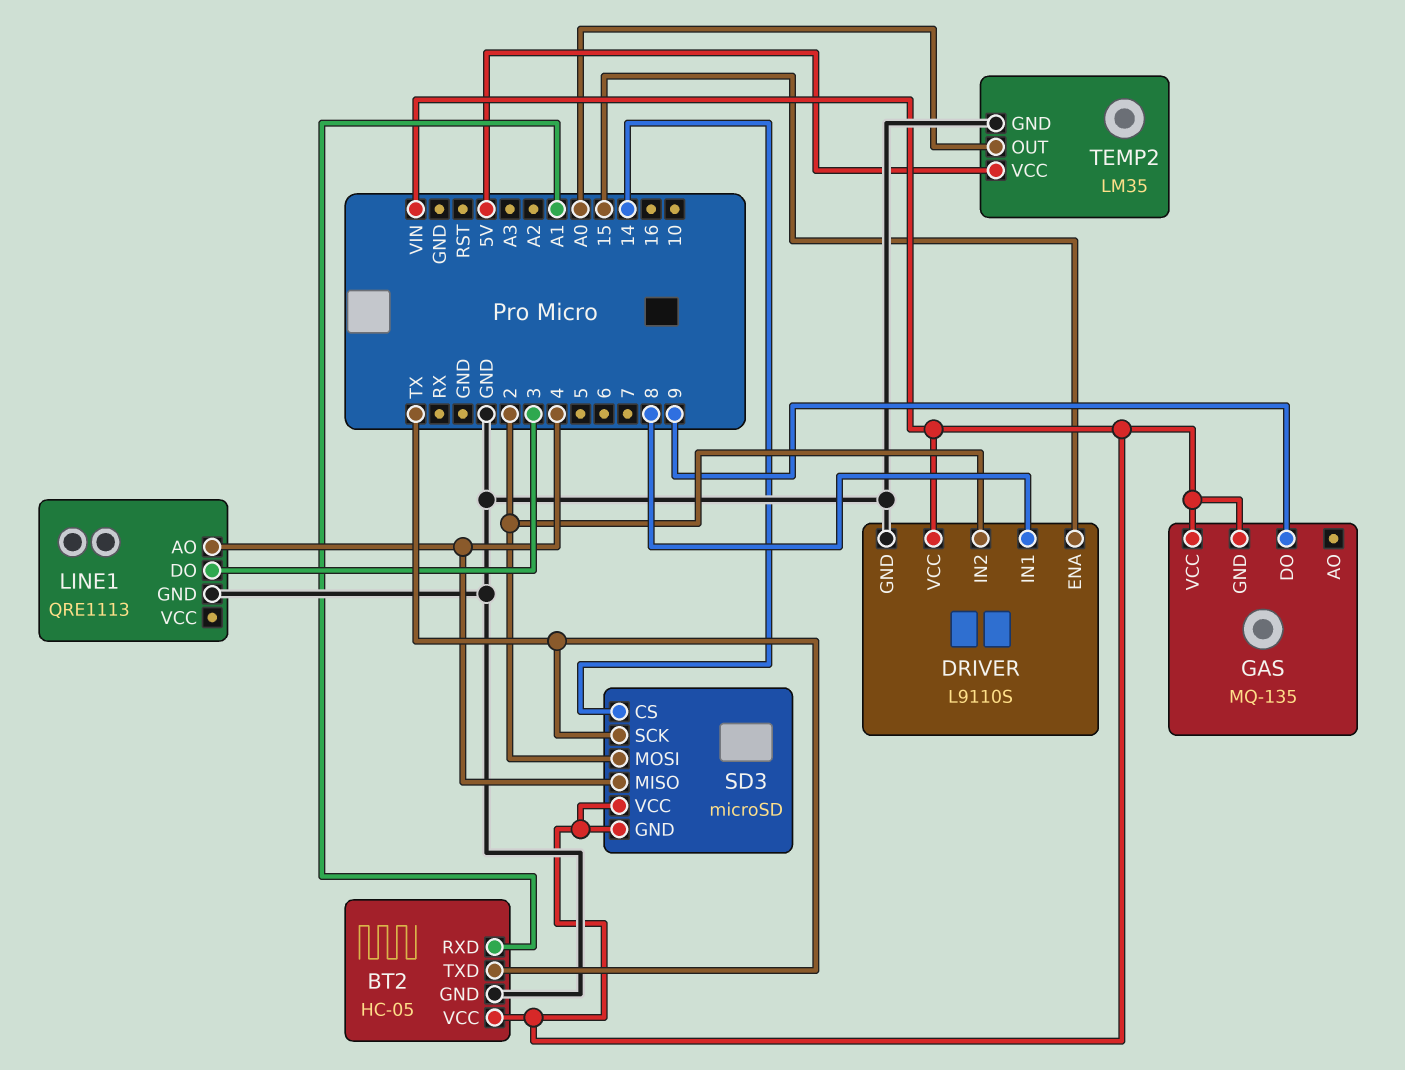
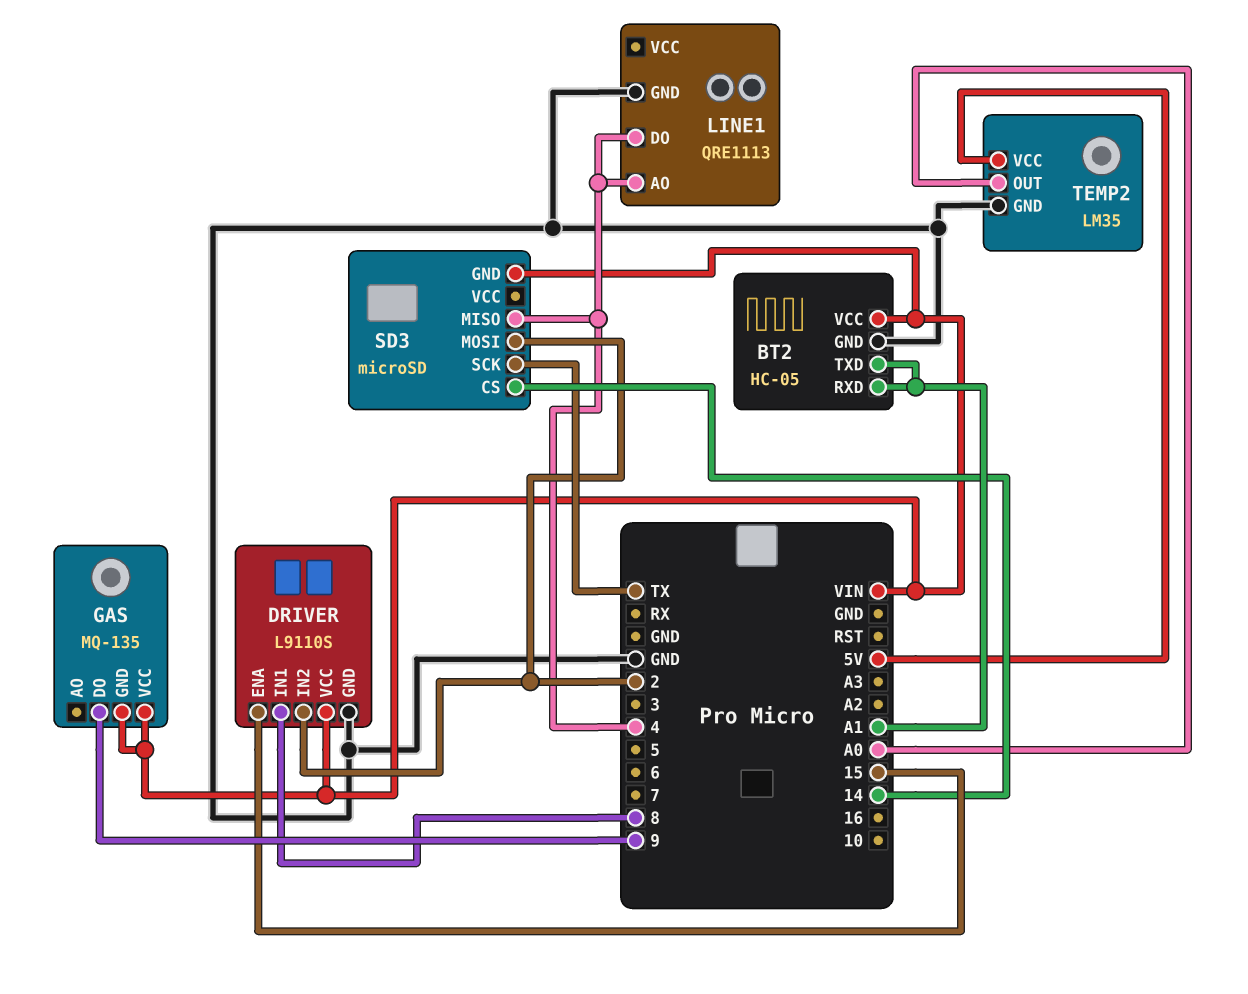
BT2 pin TXD: TX -> A1
LINE1 pin DO: 3 -> 4
SD3 pin VCC: VIN -> none

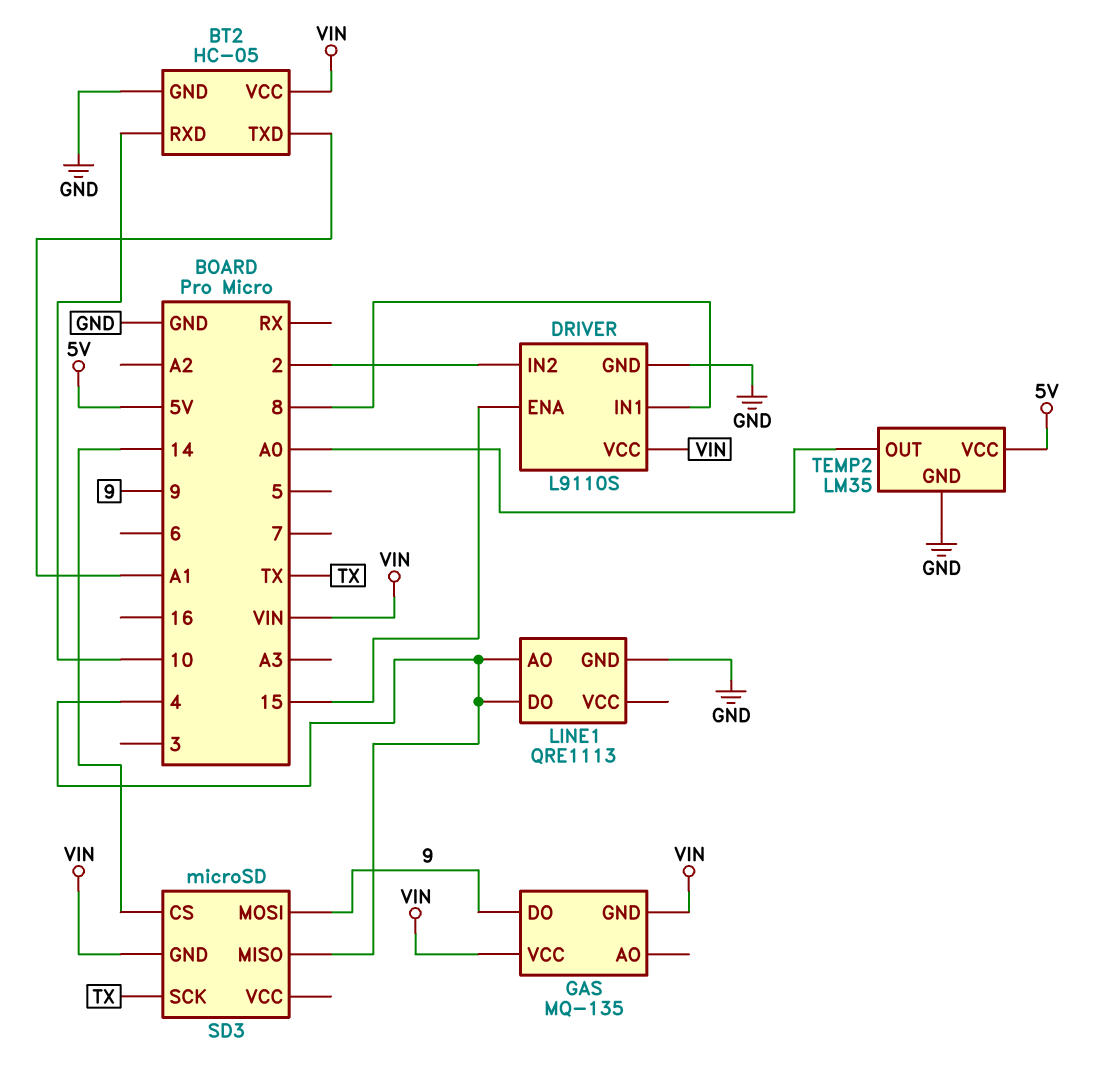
BT2 pin RXD: A1 -> 10
SD3 pin MOSI: 2 -> 9

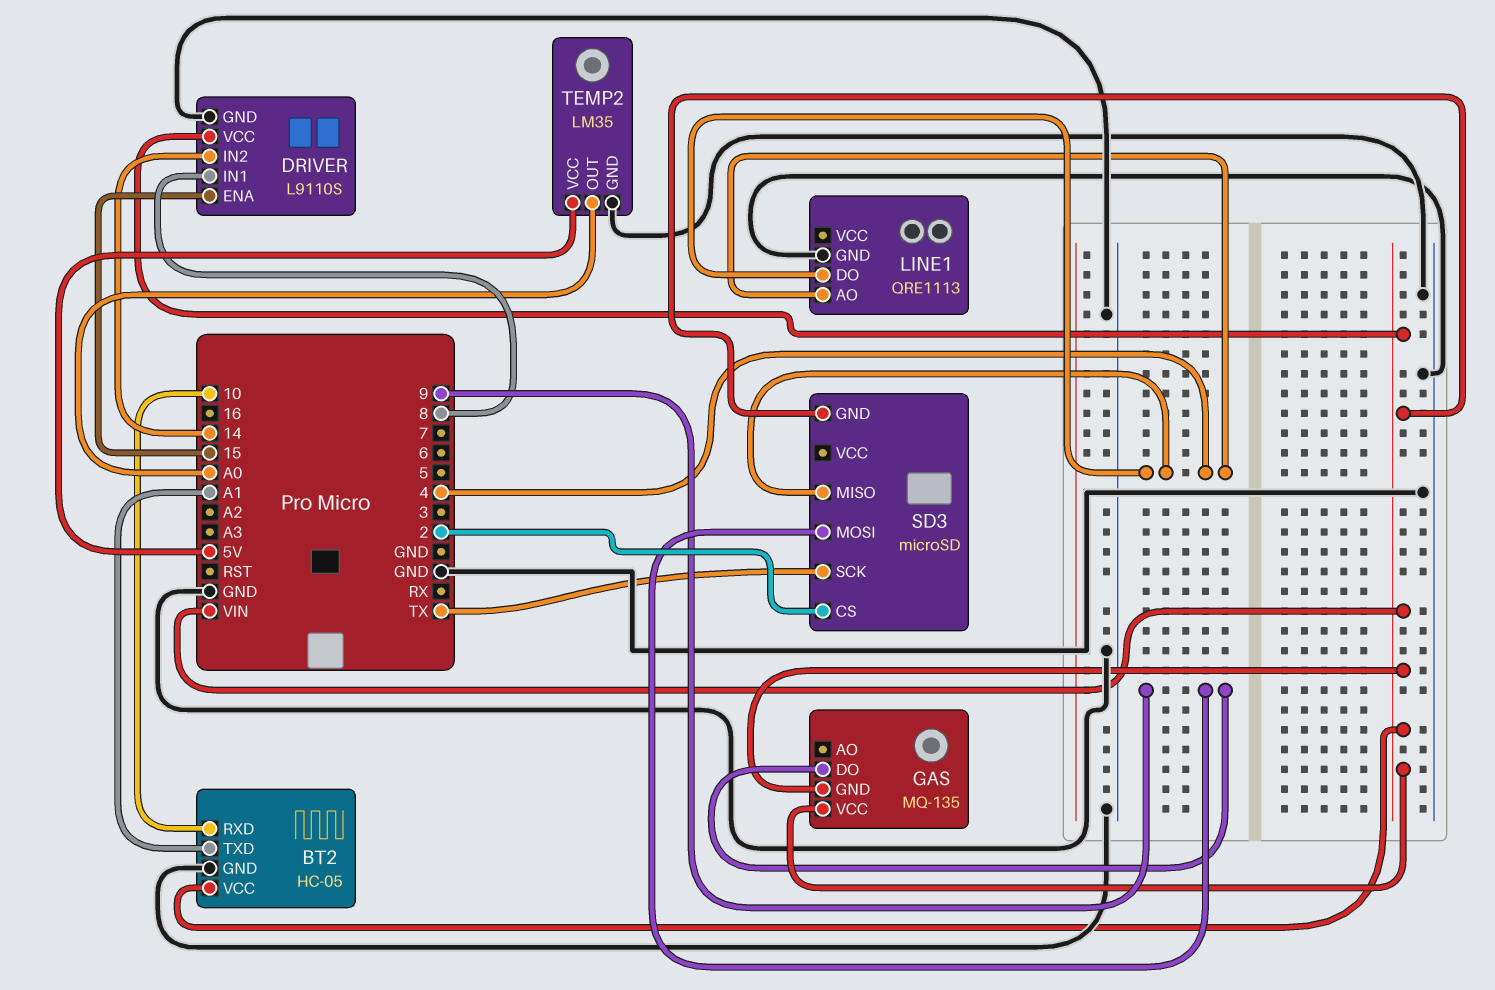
DRIVER pin IN2: 2 -> 14
SD3 pin CS: 14 -> 2

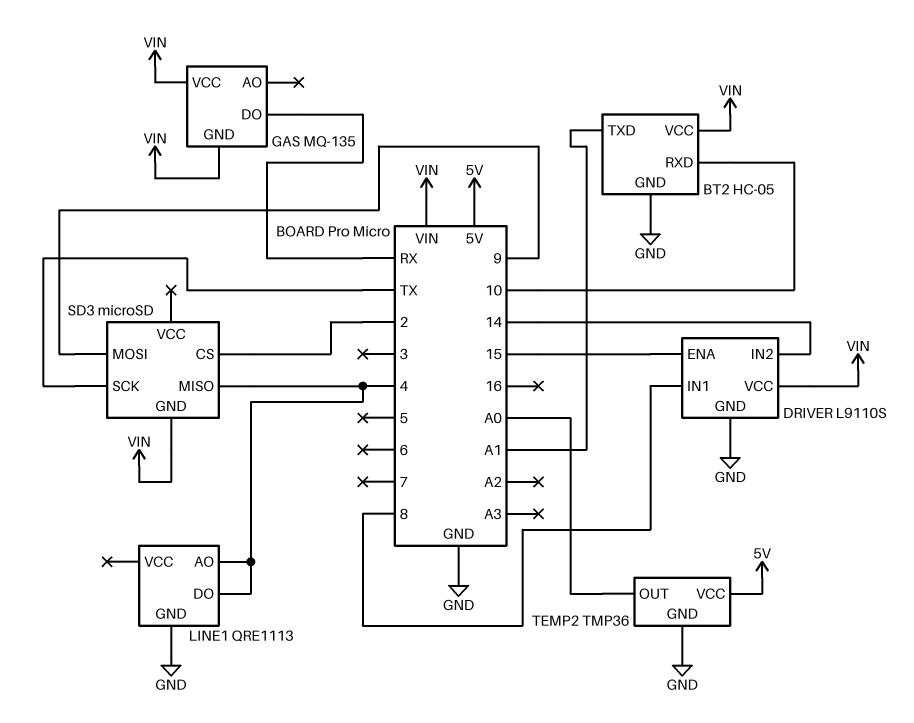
GAS pin DO: 9 -> RX
TEMP2: LM35 -> TMP36

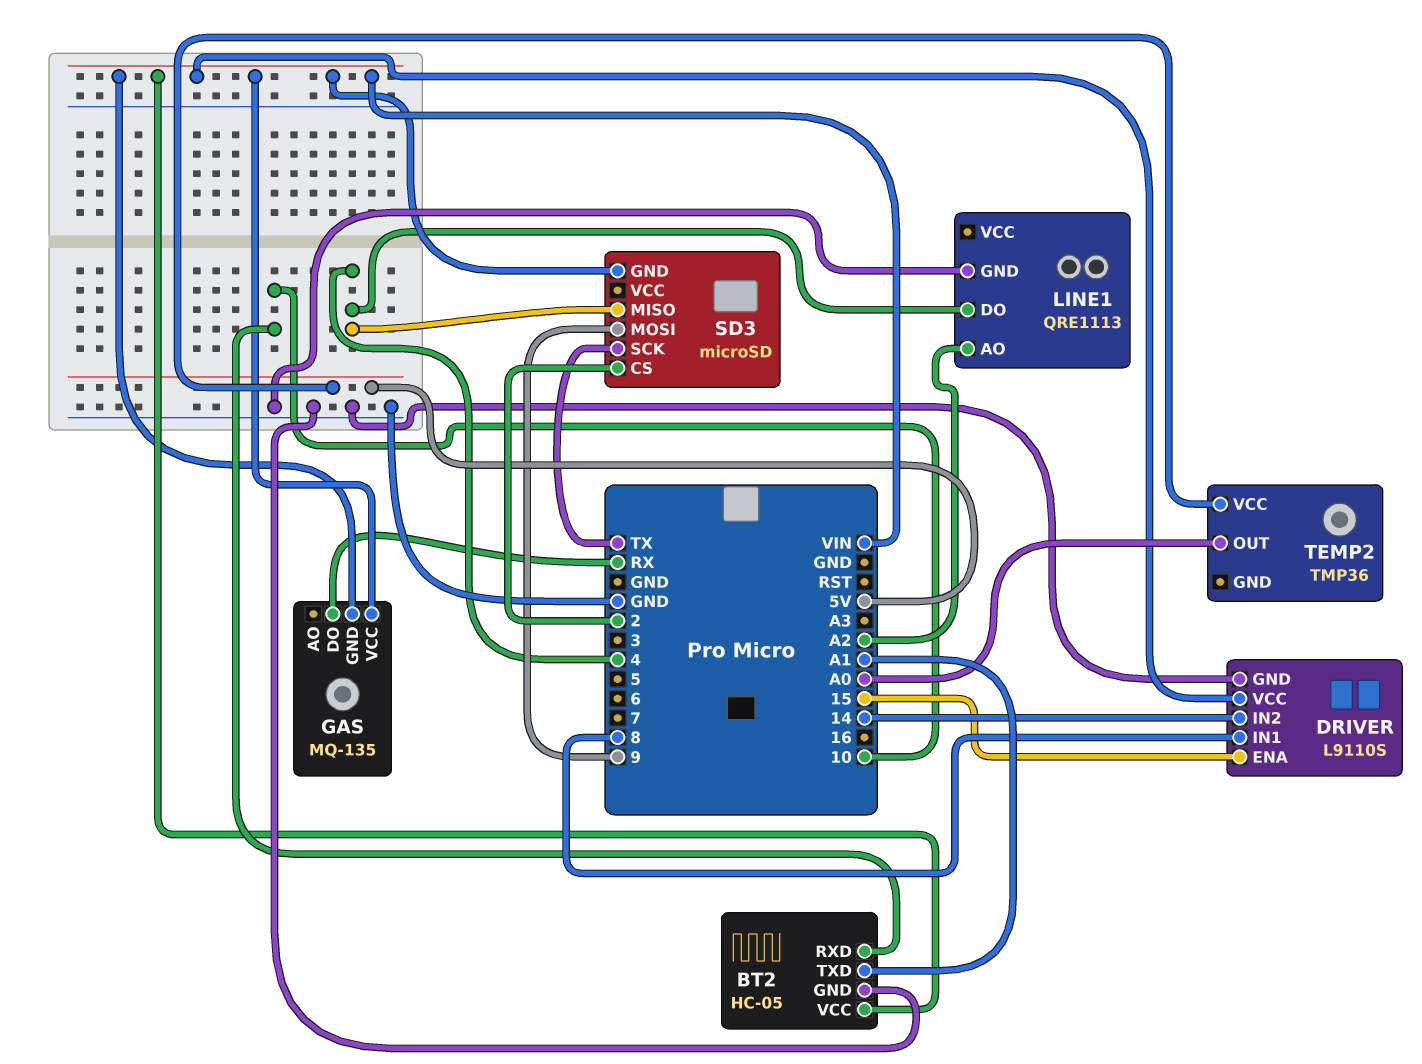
LINE1 pin AO: 4 -> A2
TEMP2 pin GND: GND -> none

